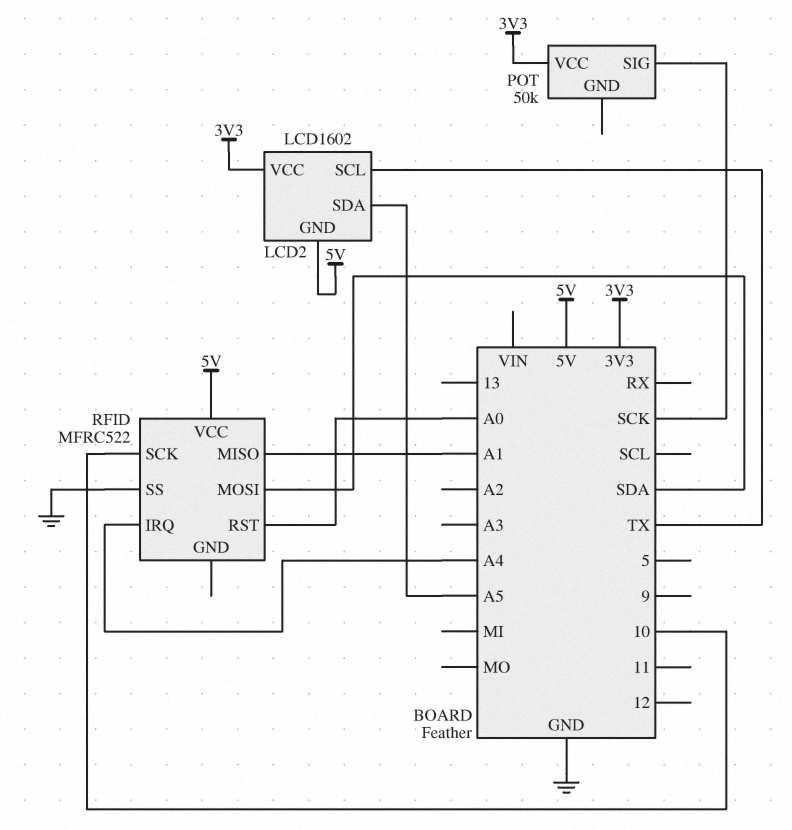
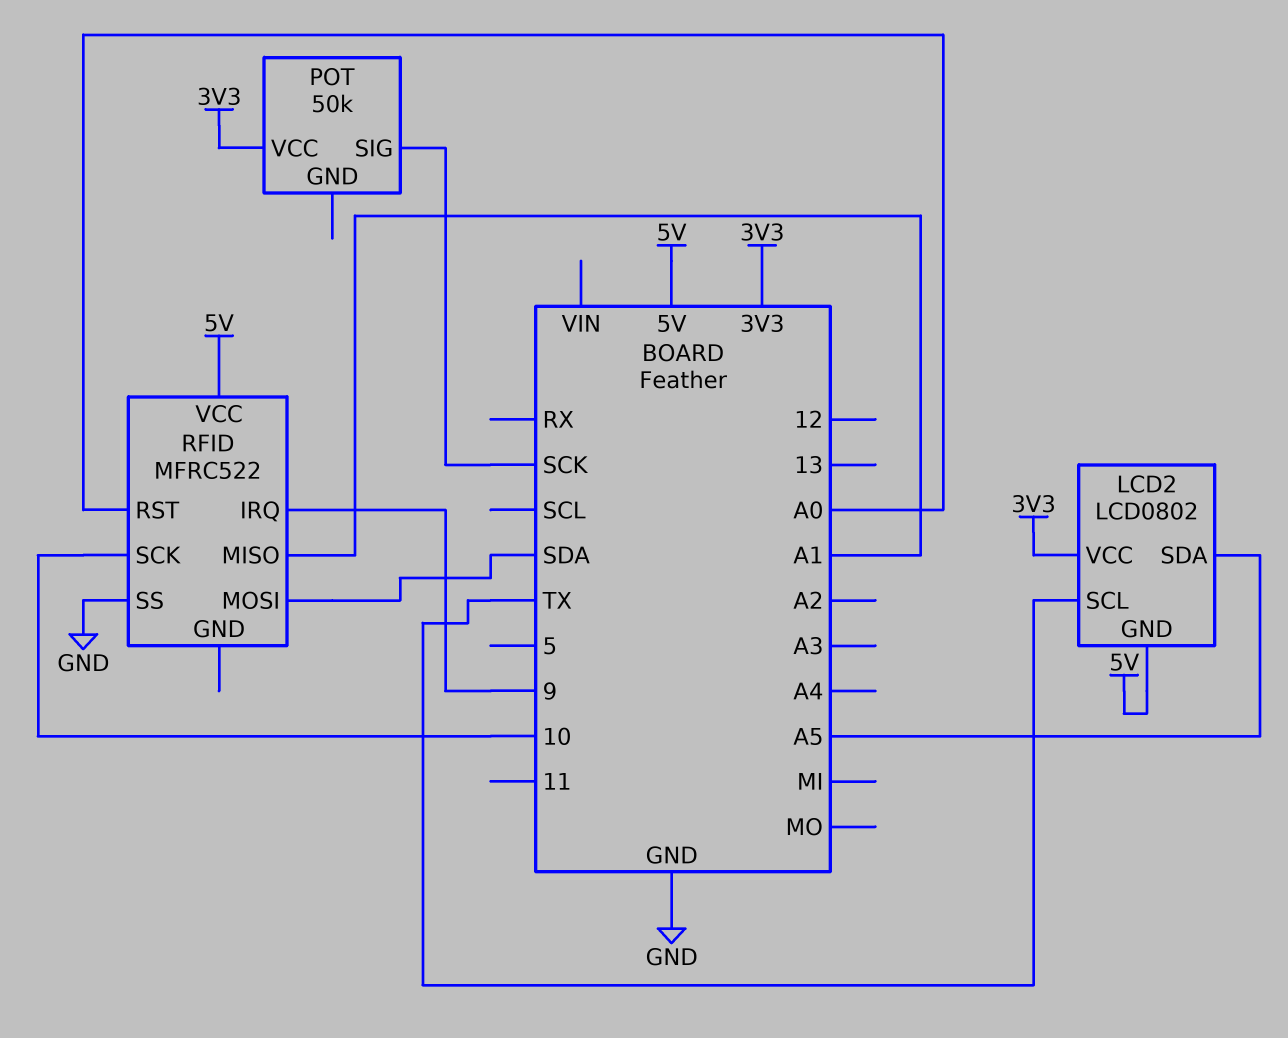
LCD2: LCD1602 -> LCD0802
RFID pin IRQ: A4 -> 9

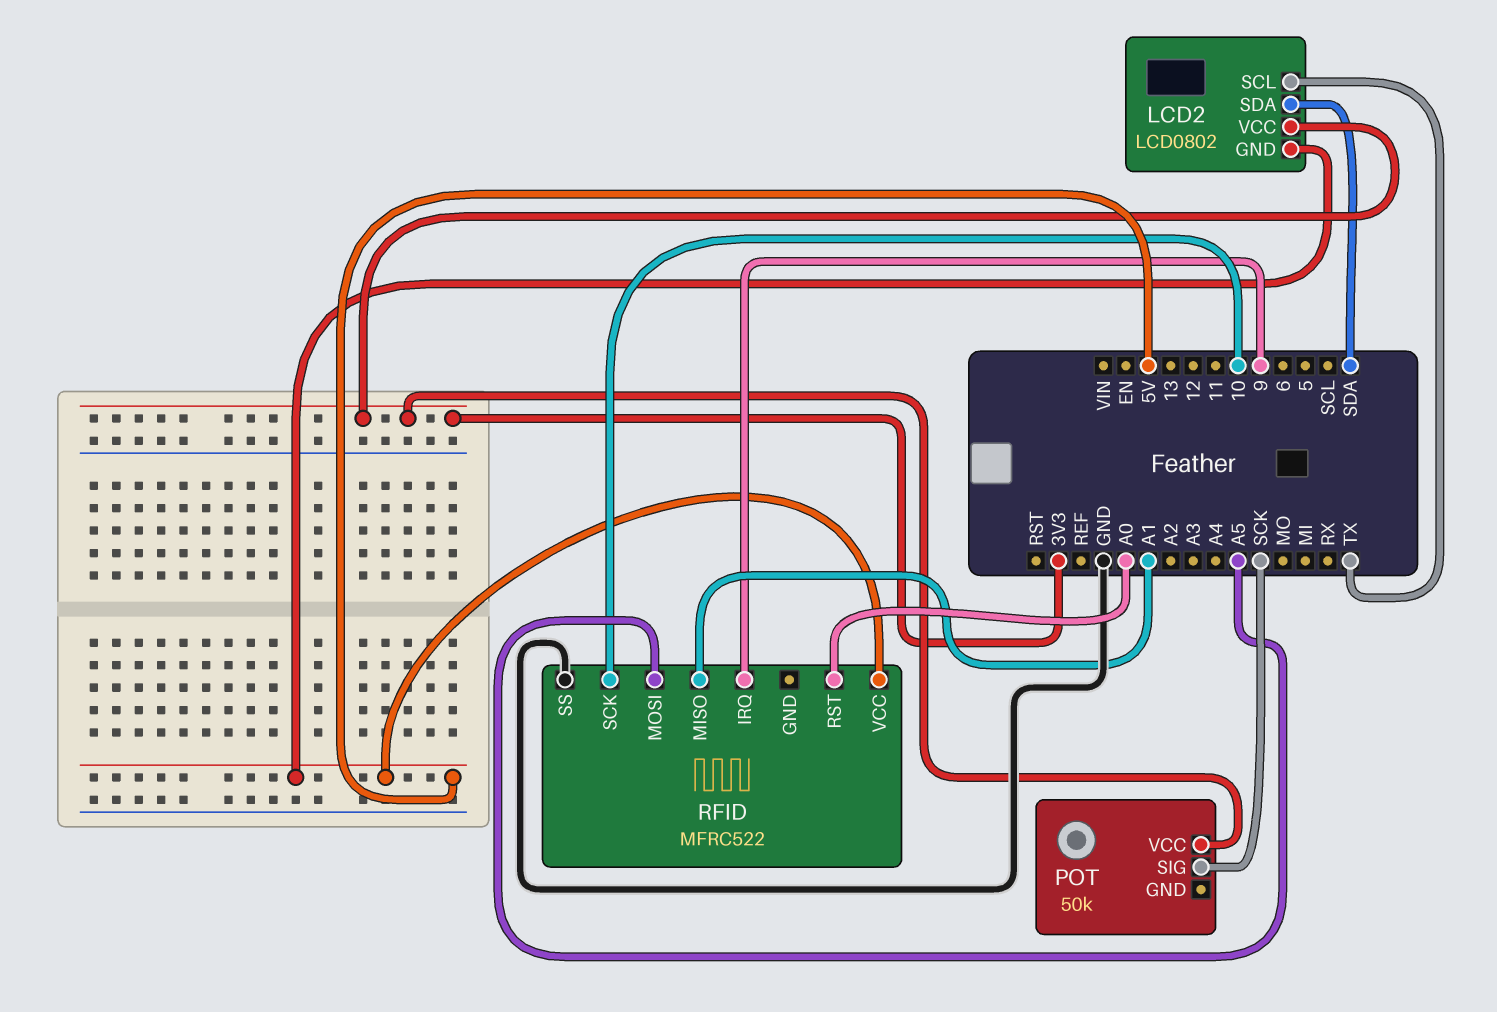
LCD2 pin SDA: A5 -> SDA
RFID pin MOSI: SDA -> A5

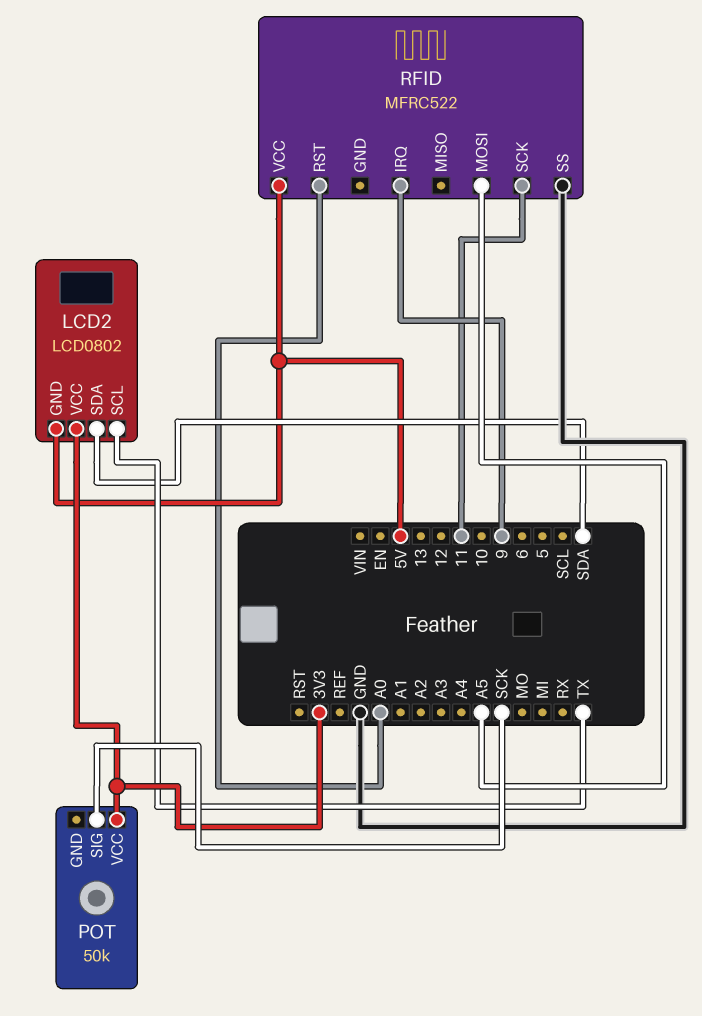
RFID pin MISO: A1 -> none
RFID pin SCK: 10 -> 11

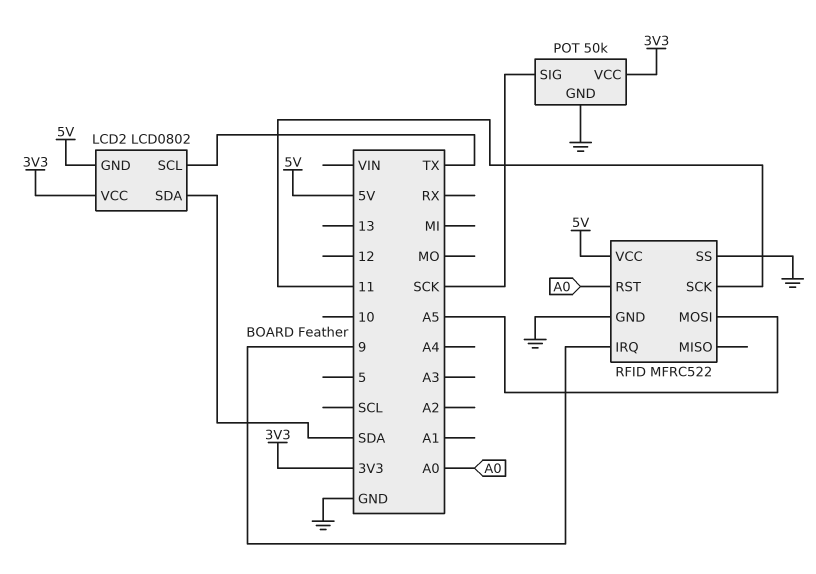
POT pin GND: none -> GND
RFID pin GND: none -> GND

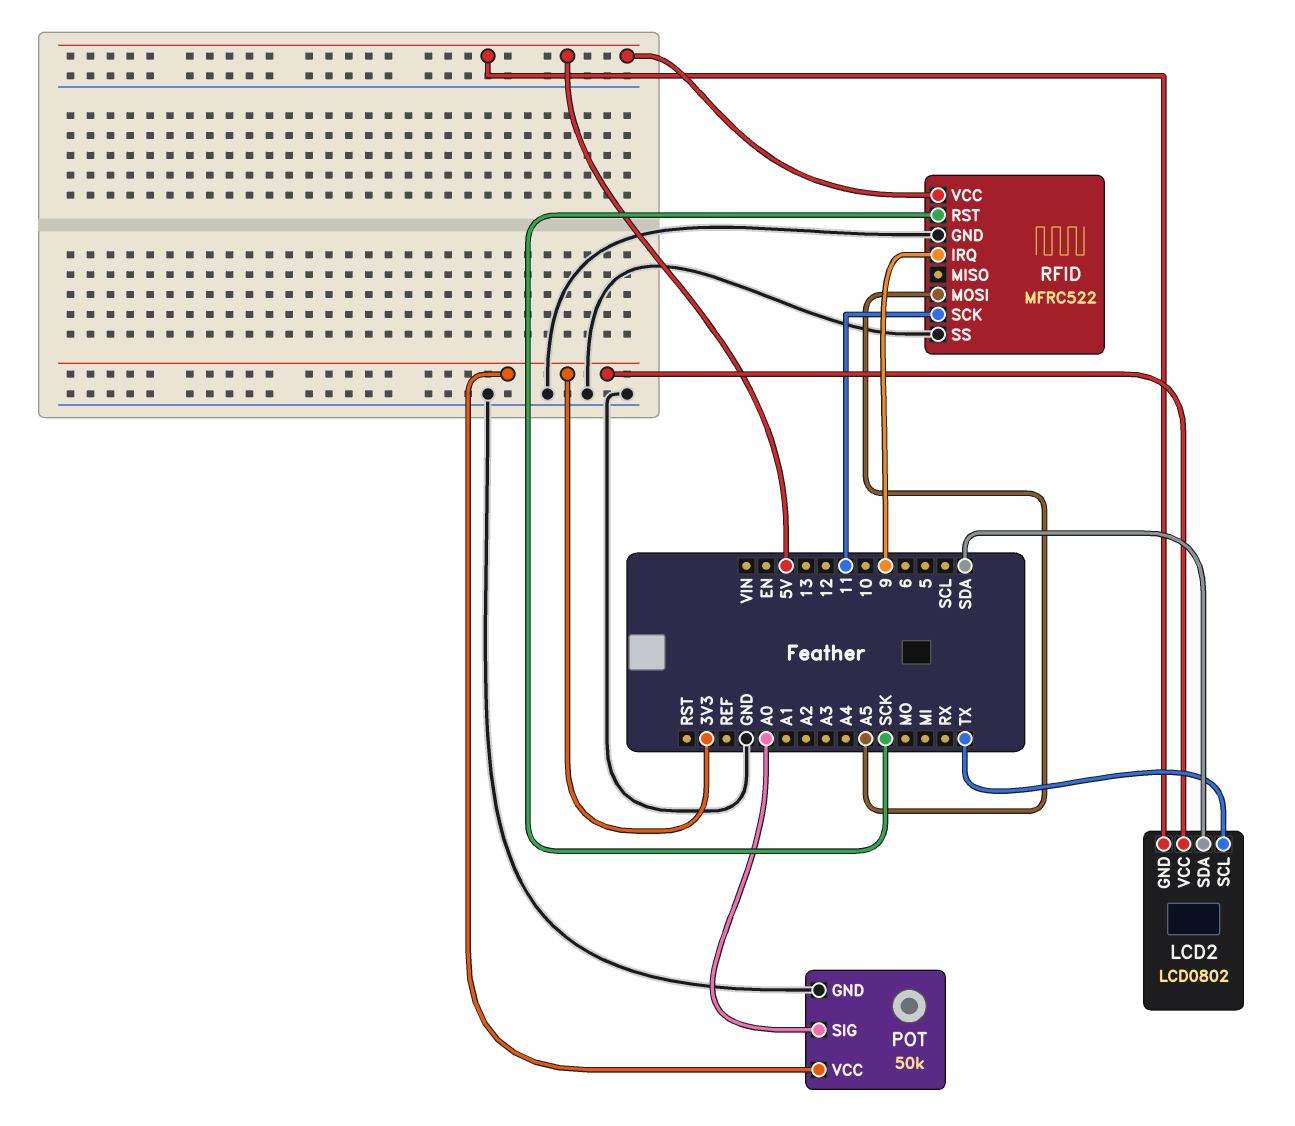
POT pin SIG: SCK -> A0
RFID pin RST: A0 -> SCK

